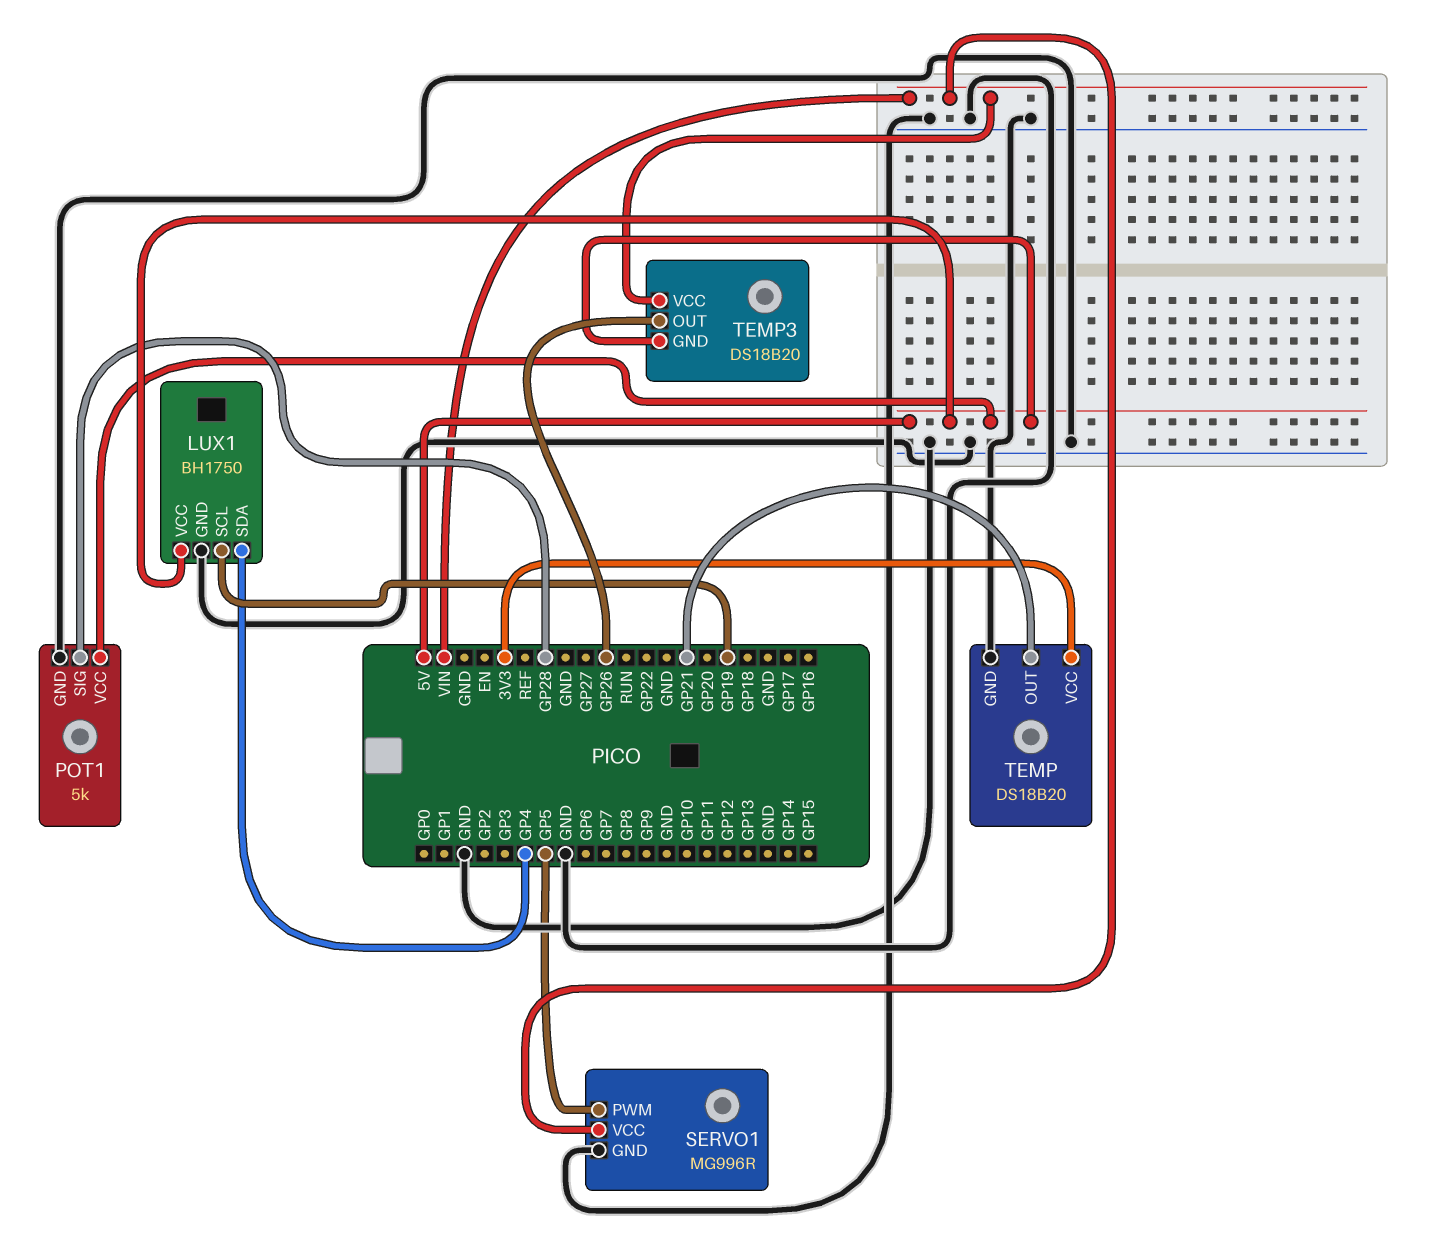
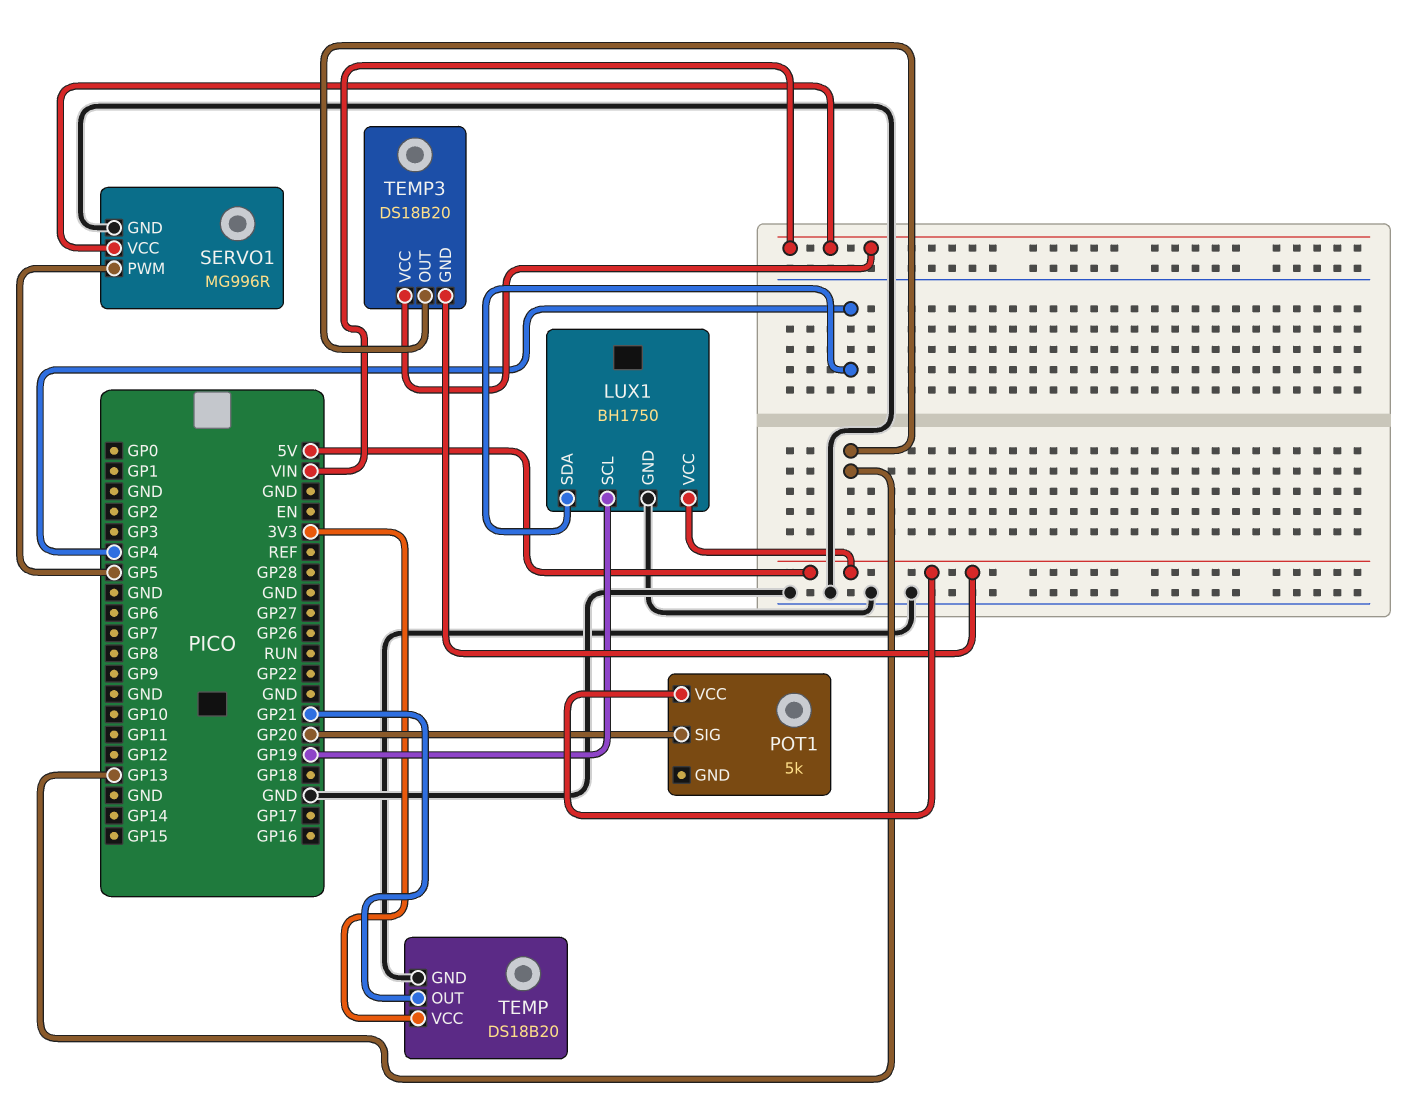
POT1 pin GND: GND -> none
POT1 pin SIG: GP28 -> GP20
TEMP3 pin OUT: GP26 -> GP13

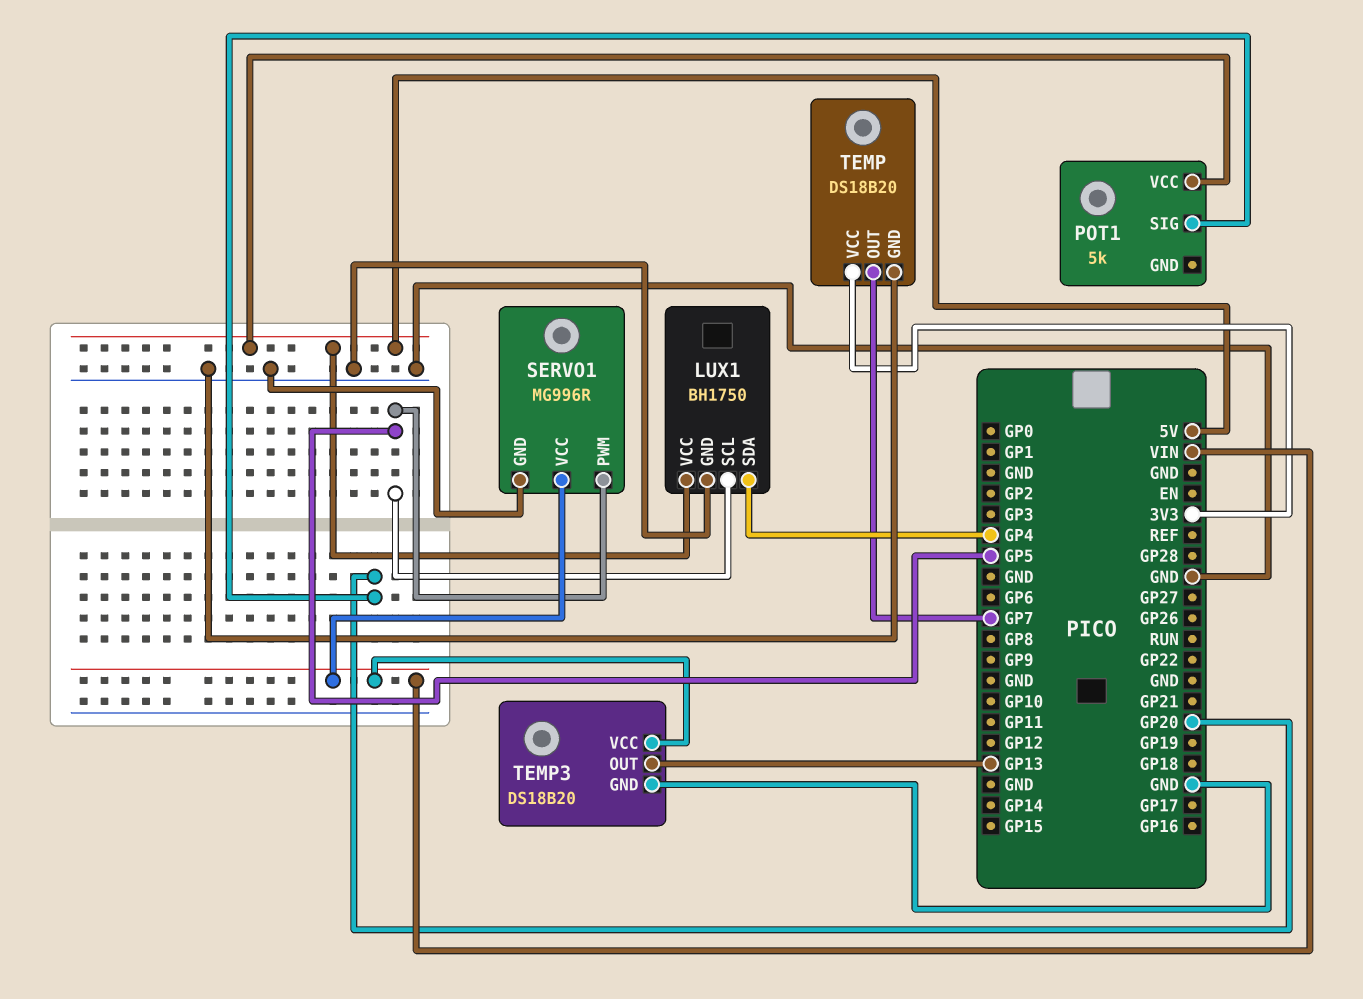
LUX1 pin SCL: GP19 -> GP5
TEMP pin OUT: GP21 -> GP7
TEMP3 pin GND: 5V -> GND

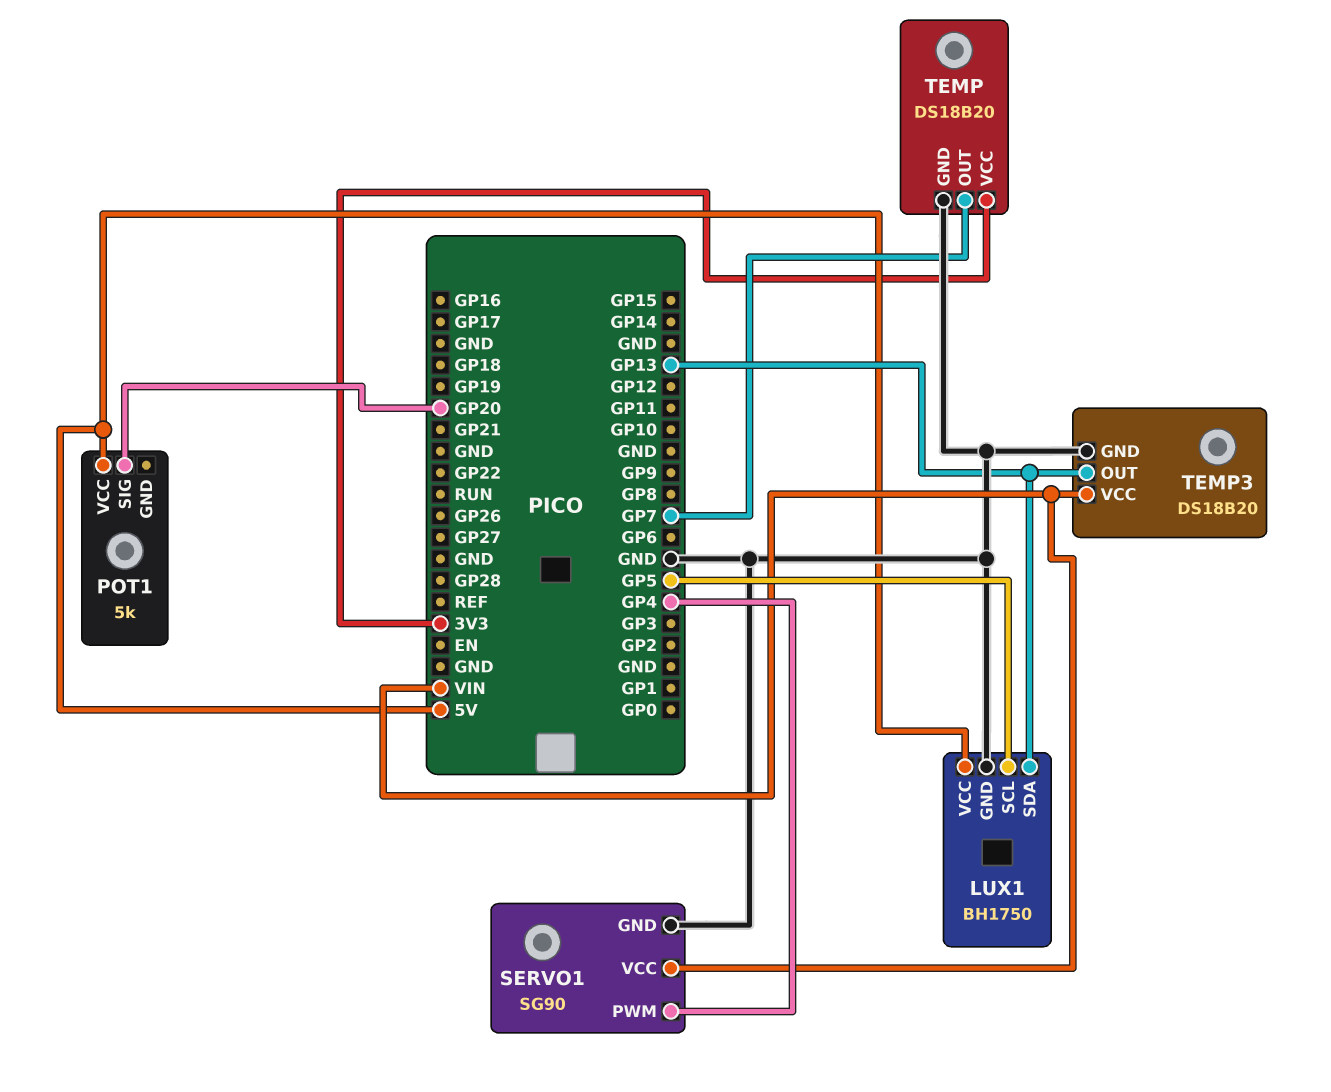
LUX1 pin SDA: GP4 -> GP13
SERVO1: MG996R -> SG90
SERVO1 pin PWM: GP5 -> GP4

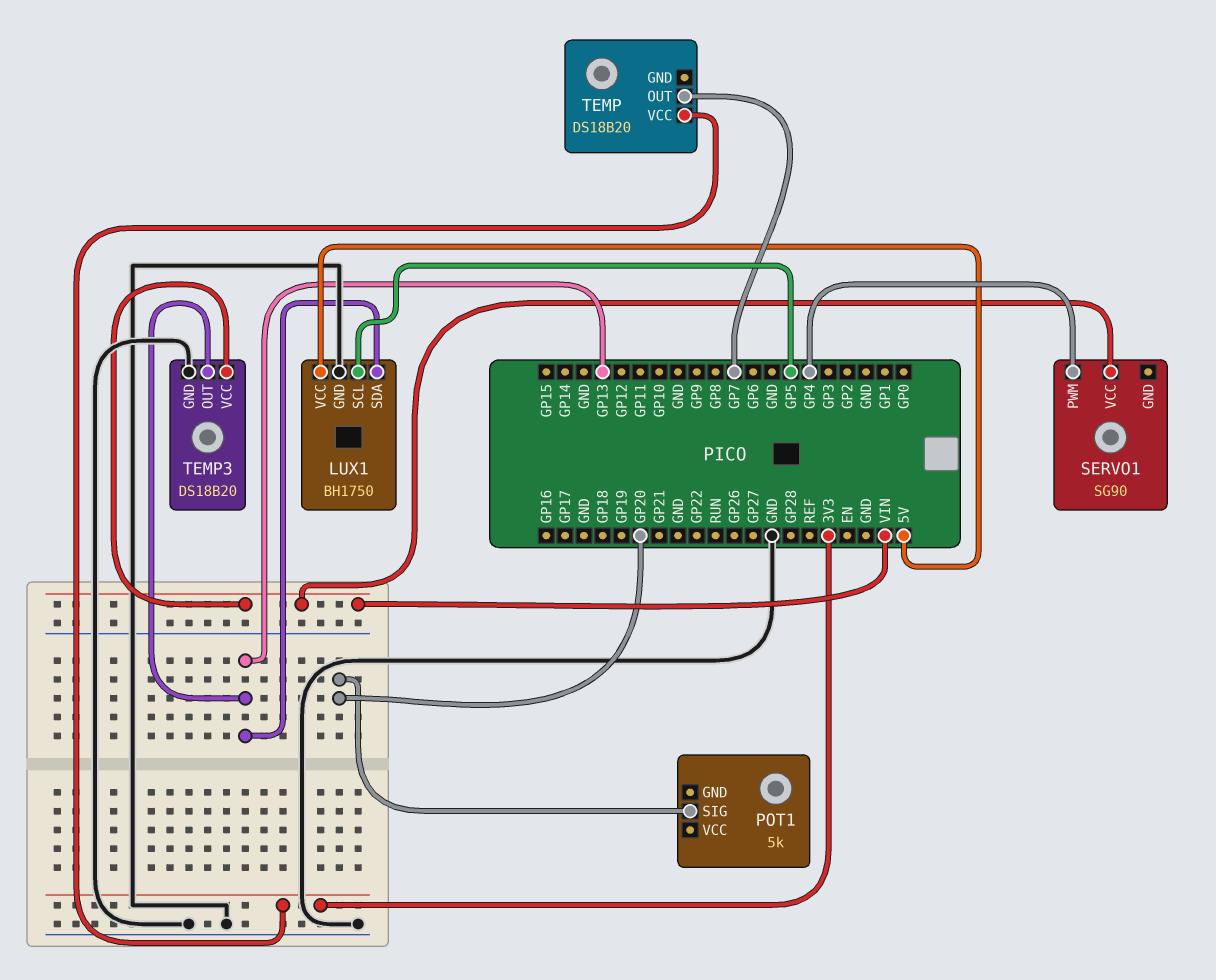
POT1 pin VCC: 5V -> none
SERVO1 pin GND: GND -> none
TEMP pin GND: GND -> none

